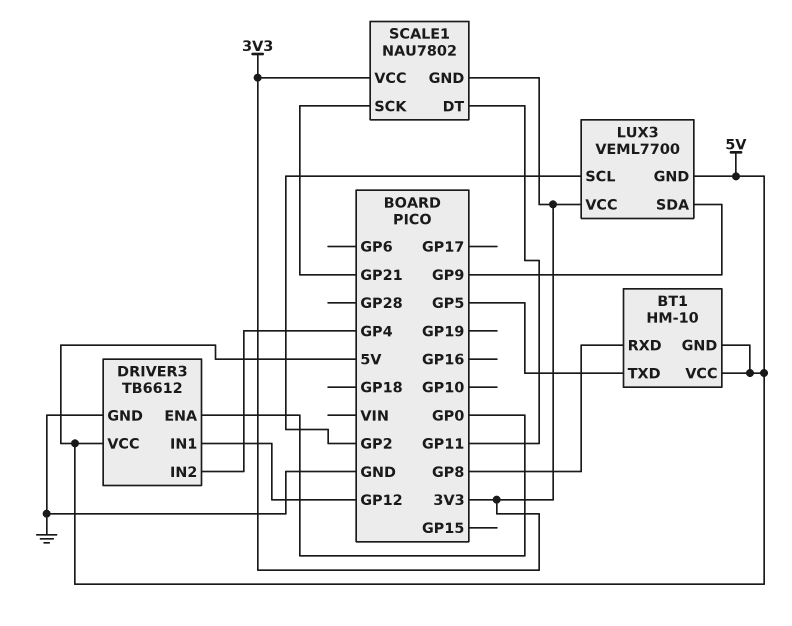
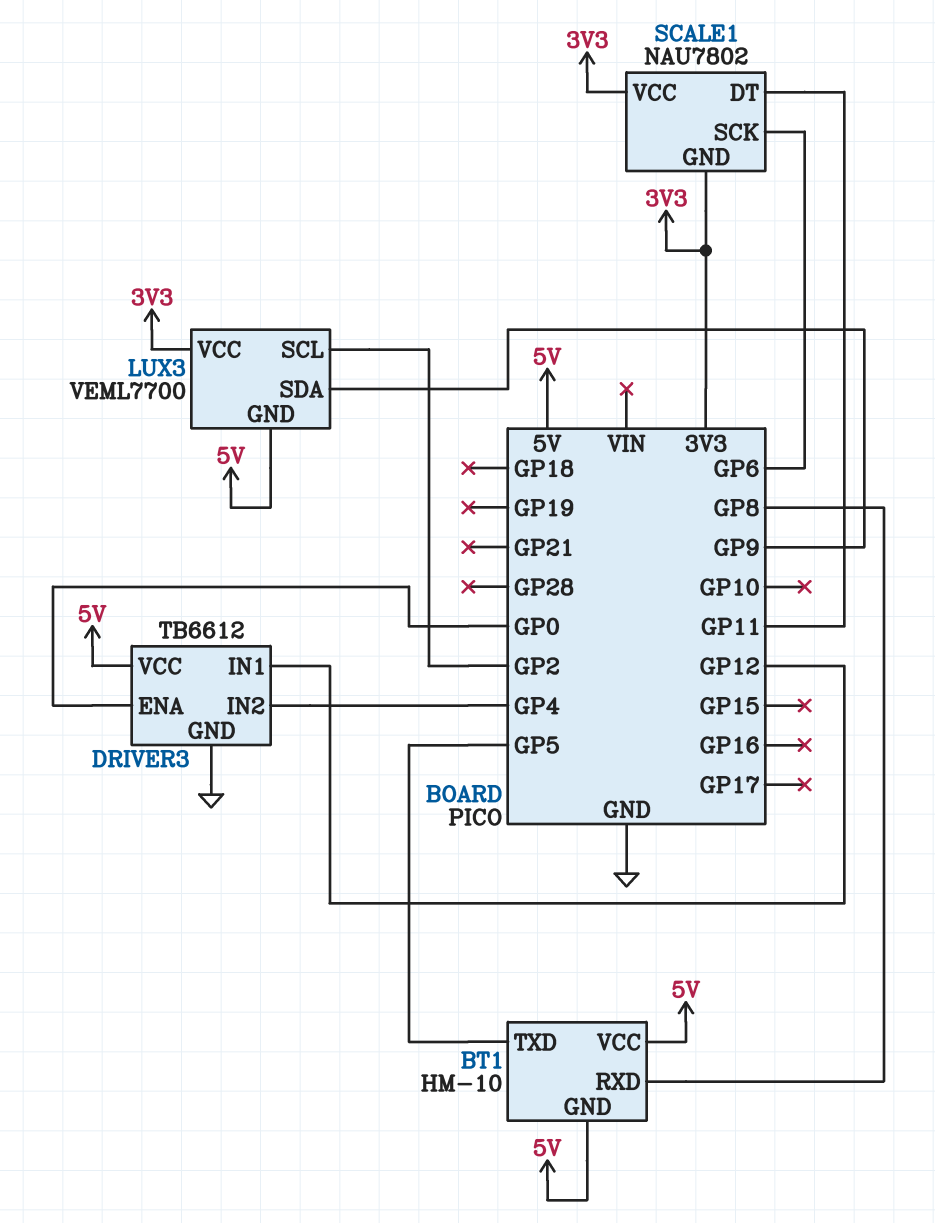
SCALE1 pin SCK: GP21 -> GP6

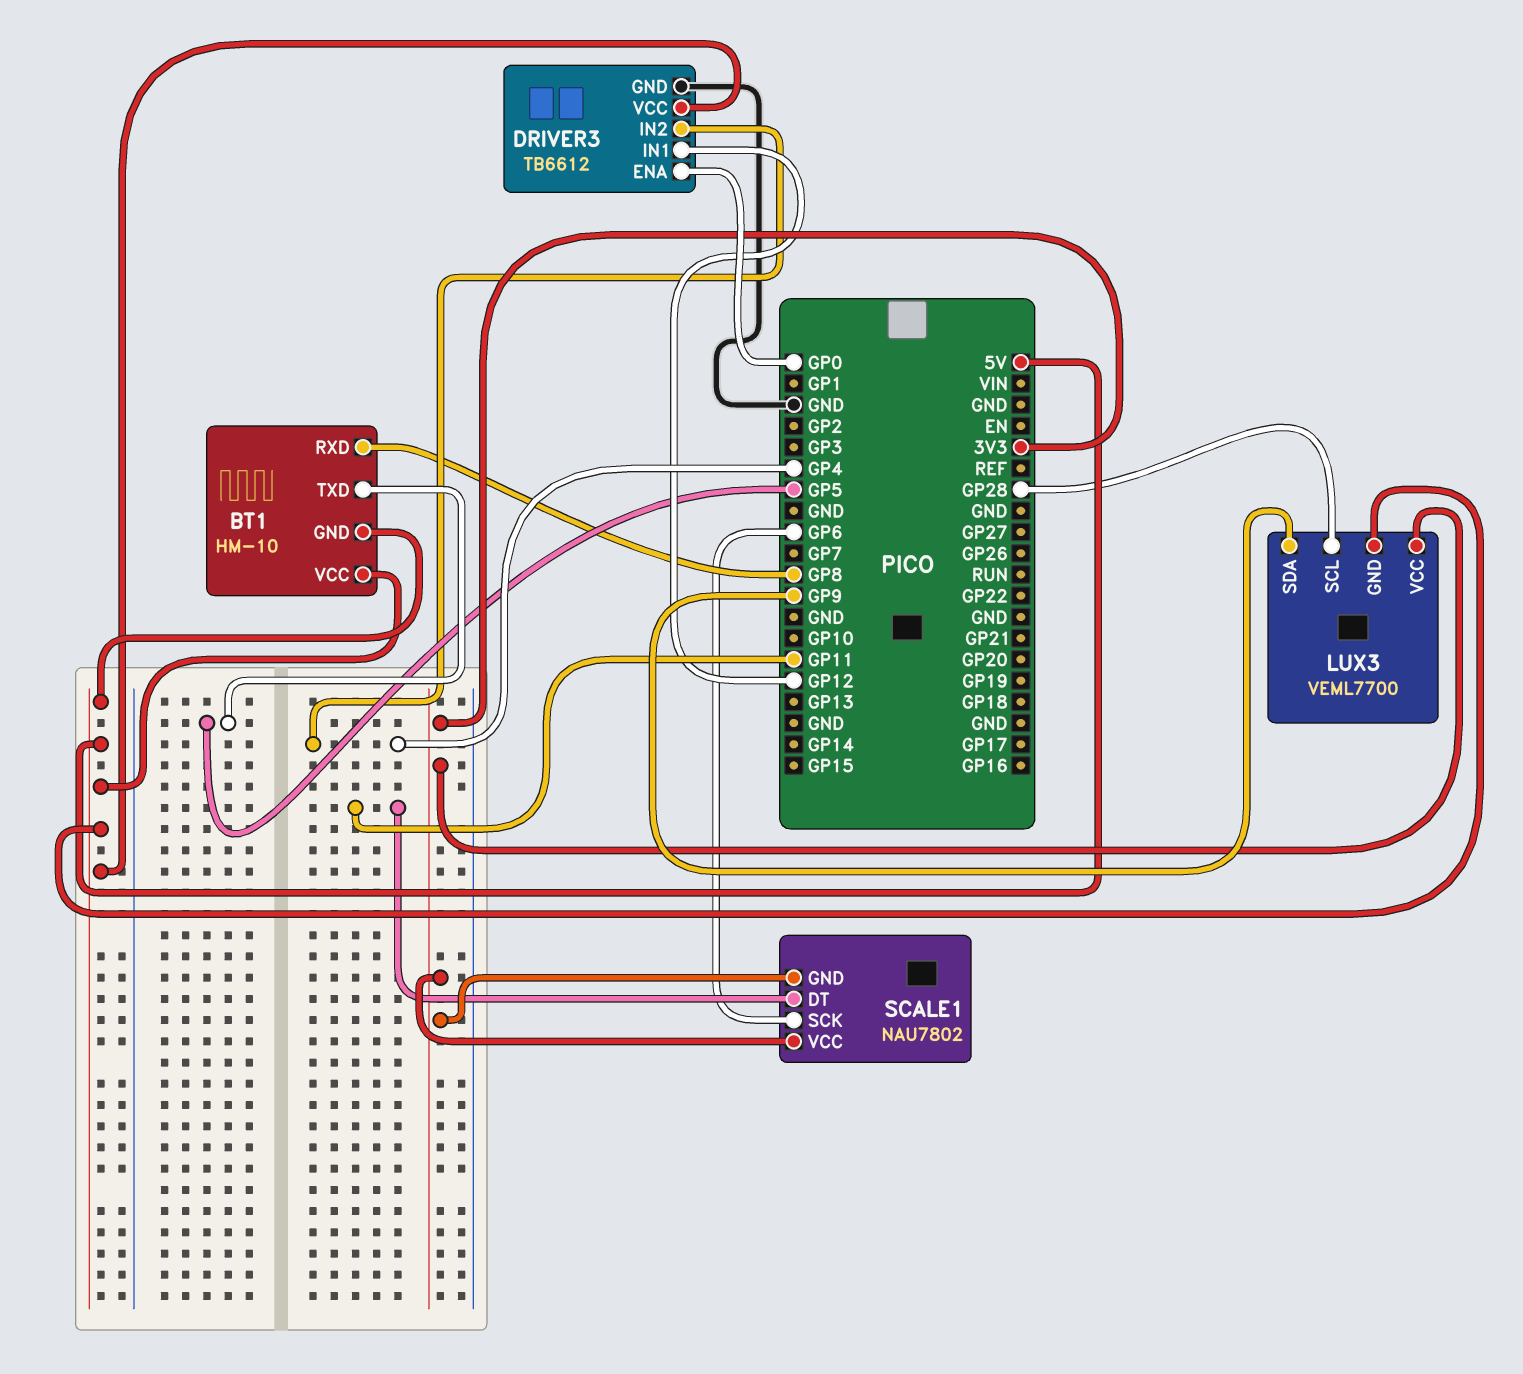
LUX3 pin SCL: GP2 -> GP28

